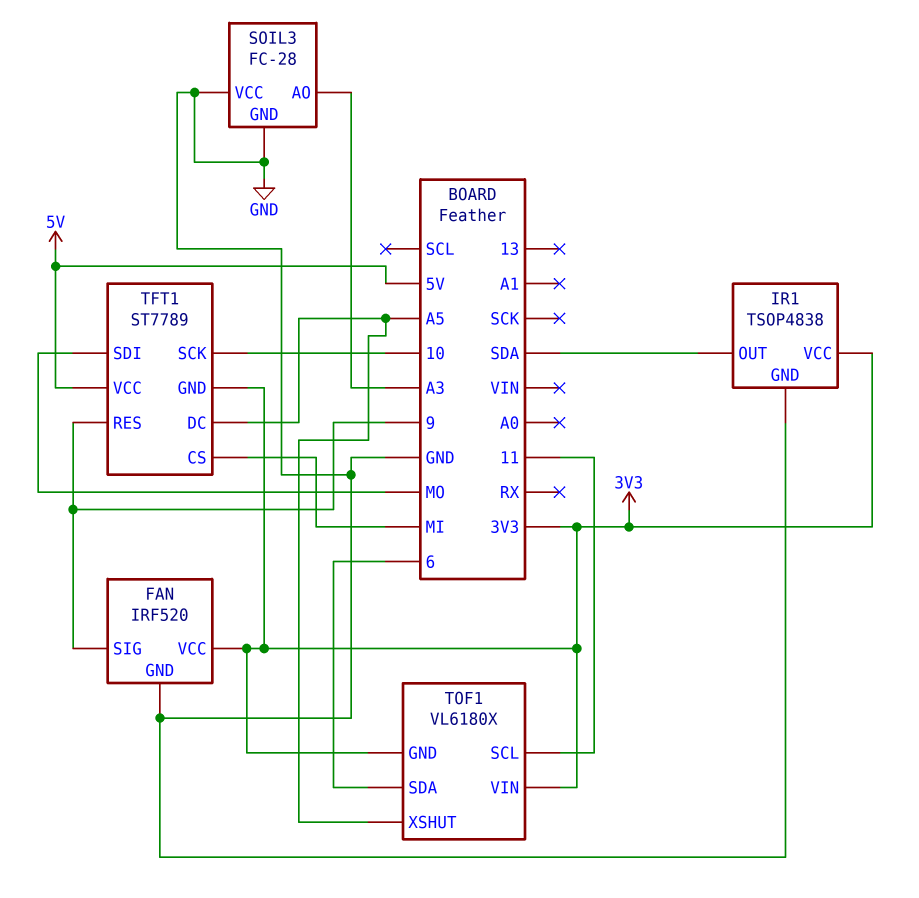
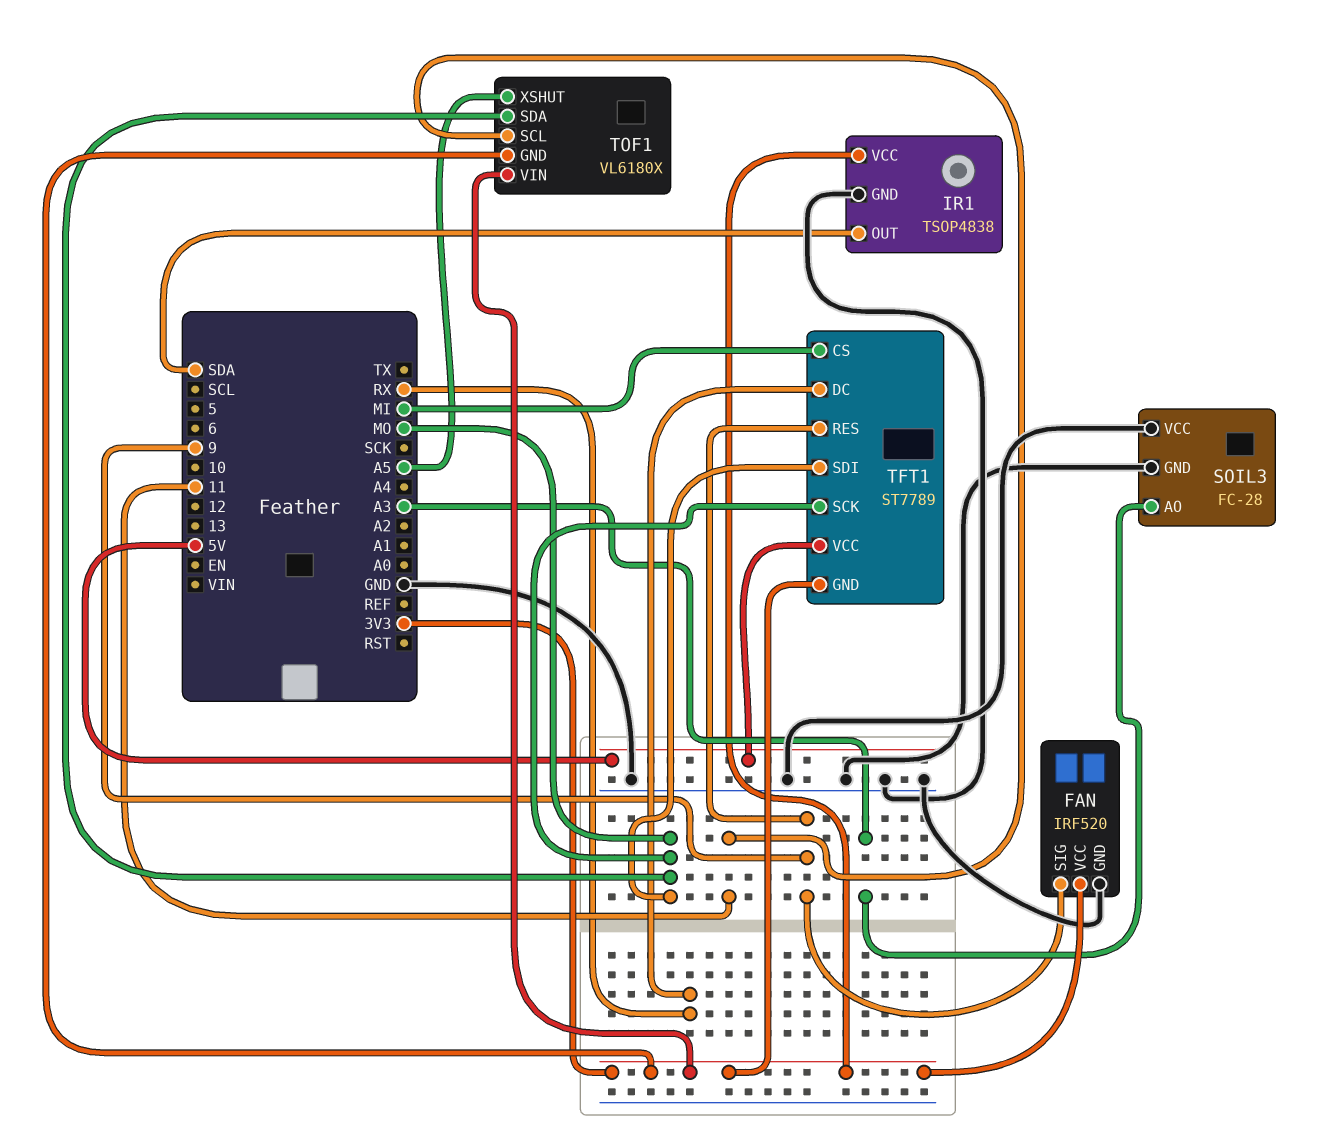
TFT1 pin DC: A5 -> RX
TFT1 pin SCK: 10 -> MO
TOF1 pin SDA: 6 -> MO

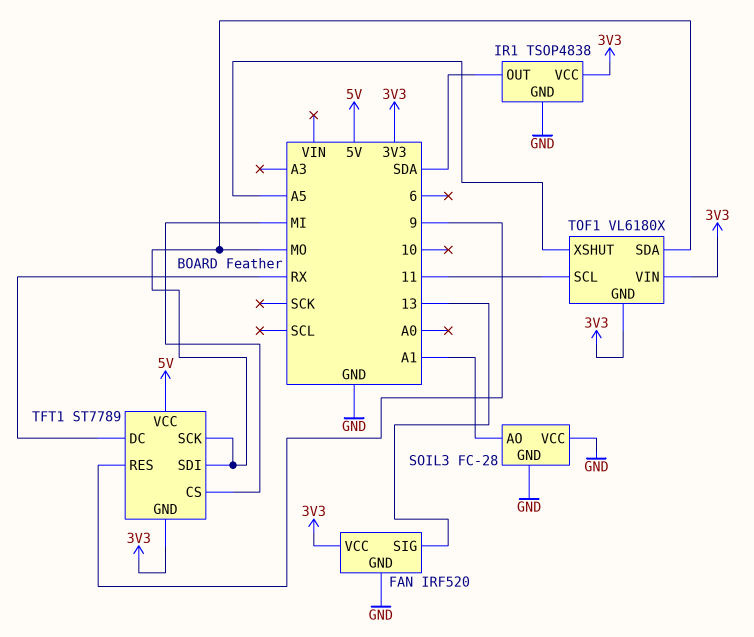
FAN pin SIG: 9 -> 13
SOIL3 pin AO: A3 -> A1

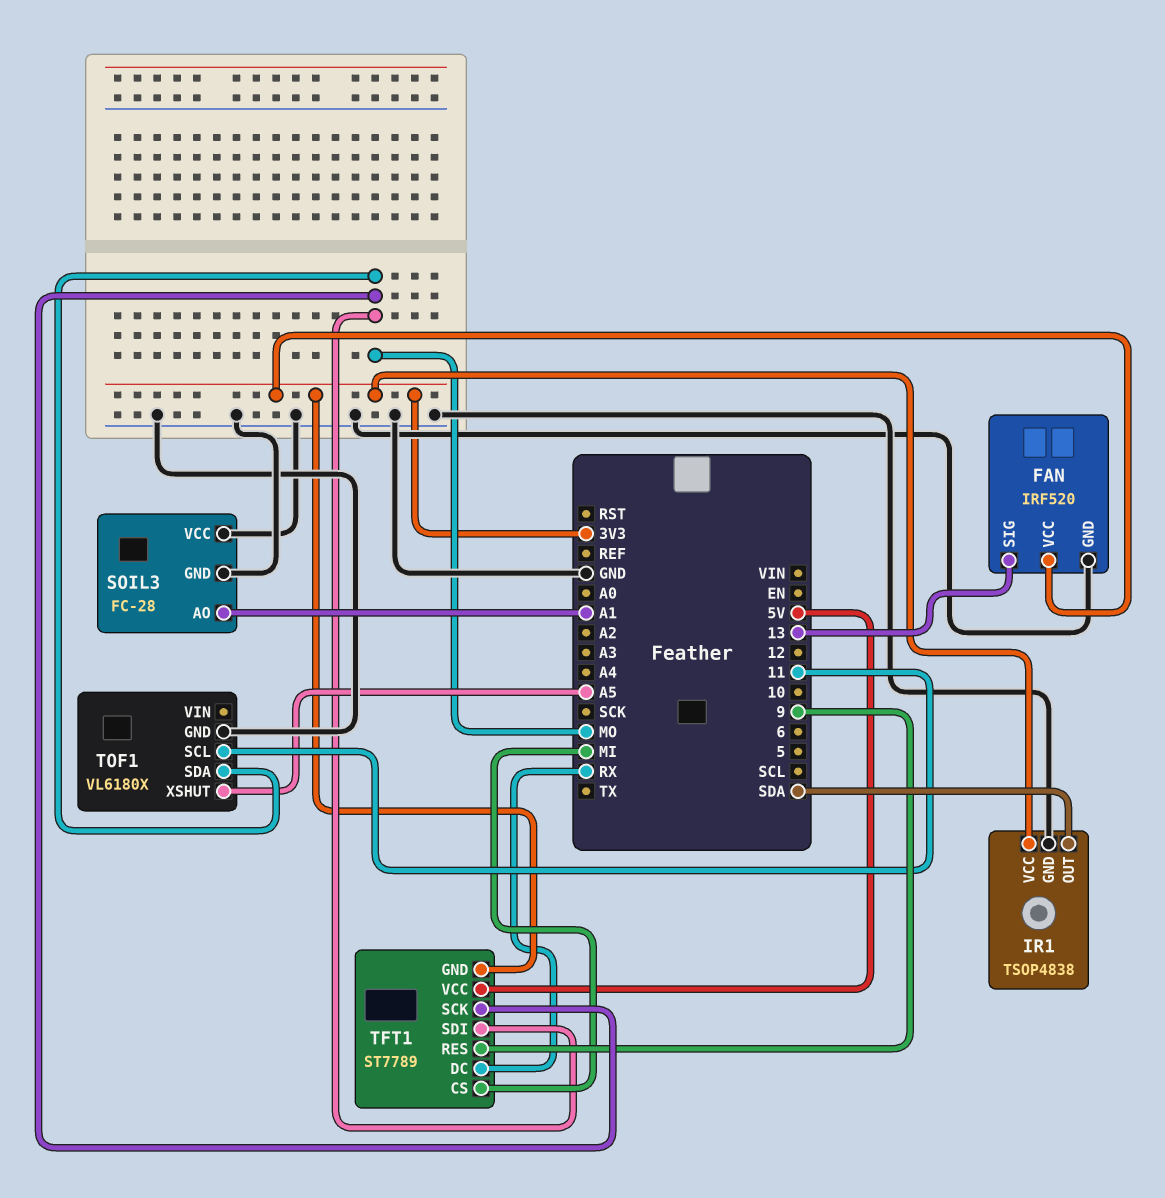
TOF1 pin GND: 3V3 -> GND
TOF1 pin VIN: 3V3 -> none

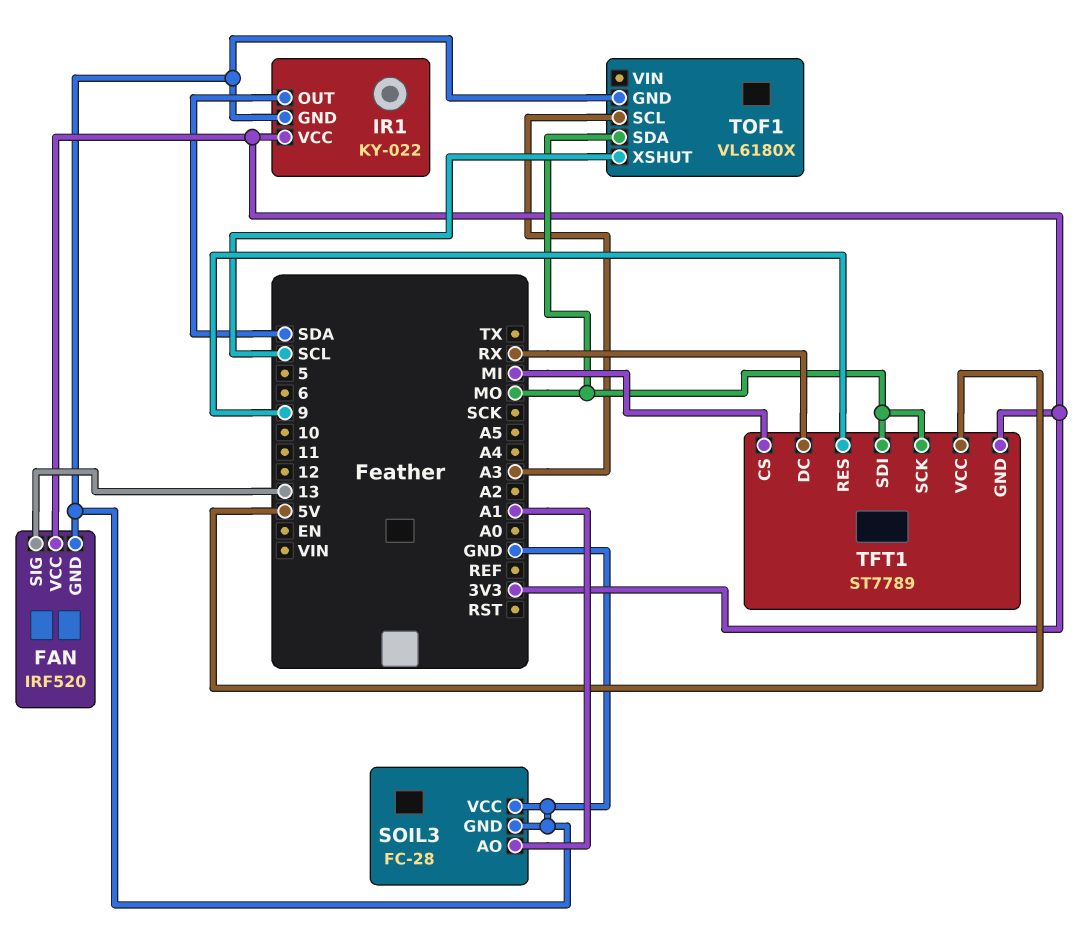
IR1: TSOP4838 -> KY-022
TOF1 pin SCL: 11 -> A3
TOF1 pin XSHUT: A5 -> SCL

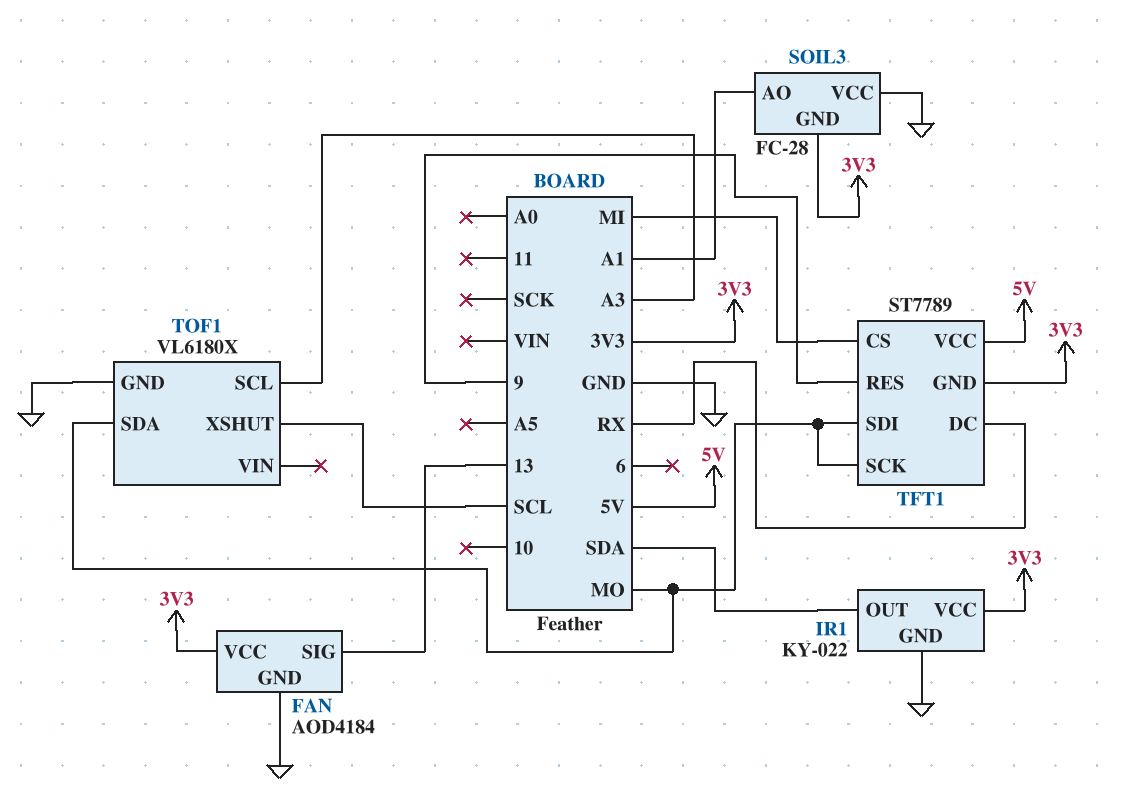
FAN: IRF520 -> AOD4184
SOIL3 pin GND: GND -> 3V3

